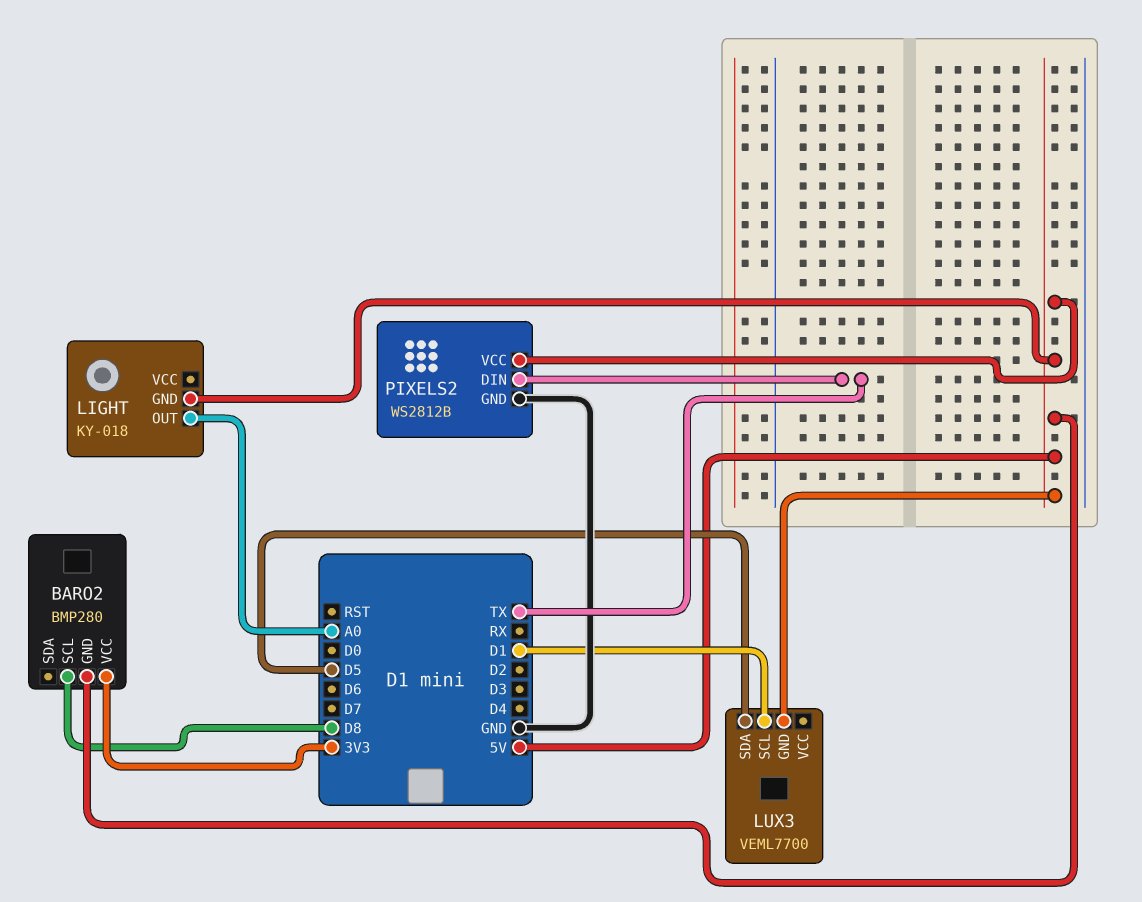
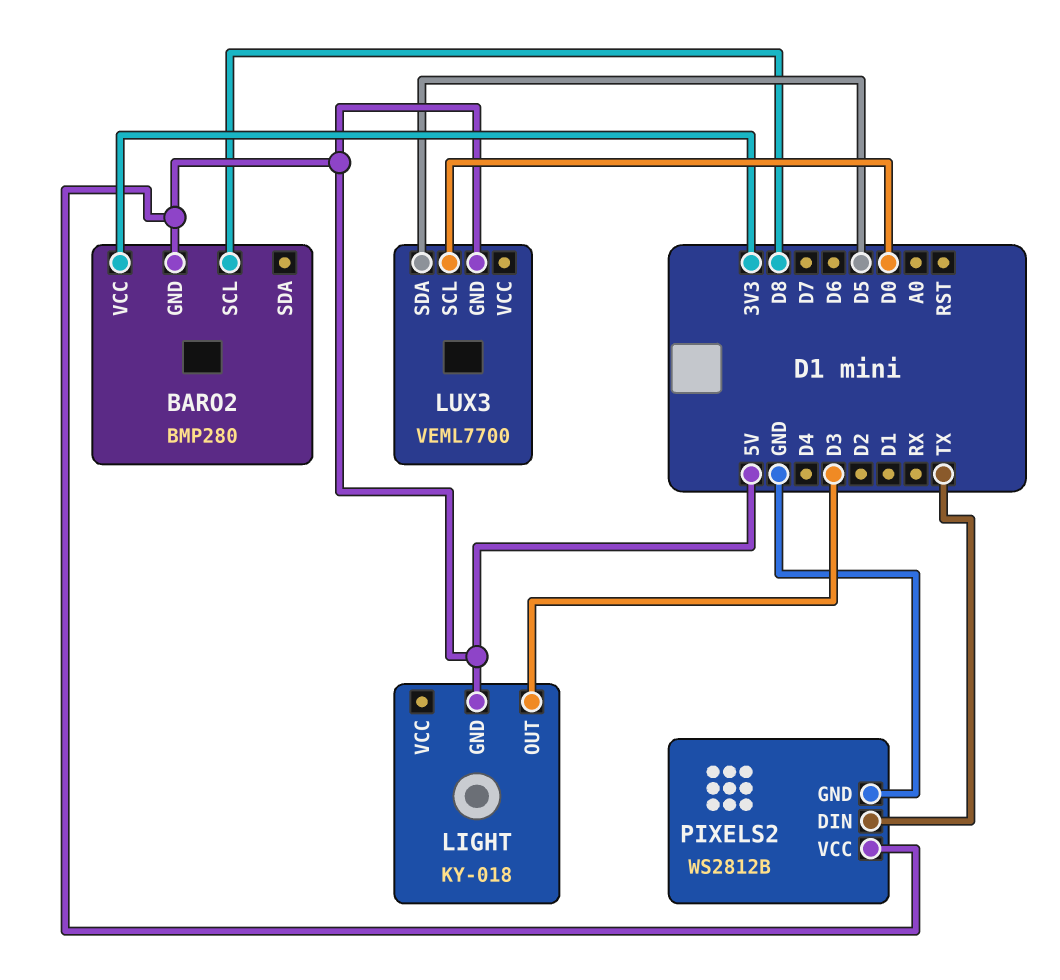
LIGHT pin OUT: A0 -> D3
LUX3 pin SCL: D1 -> D0

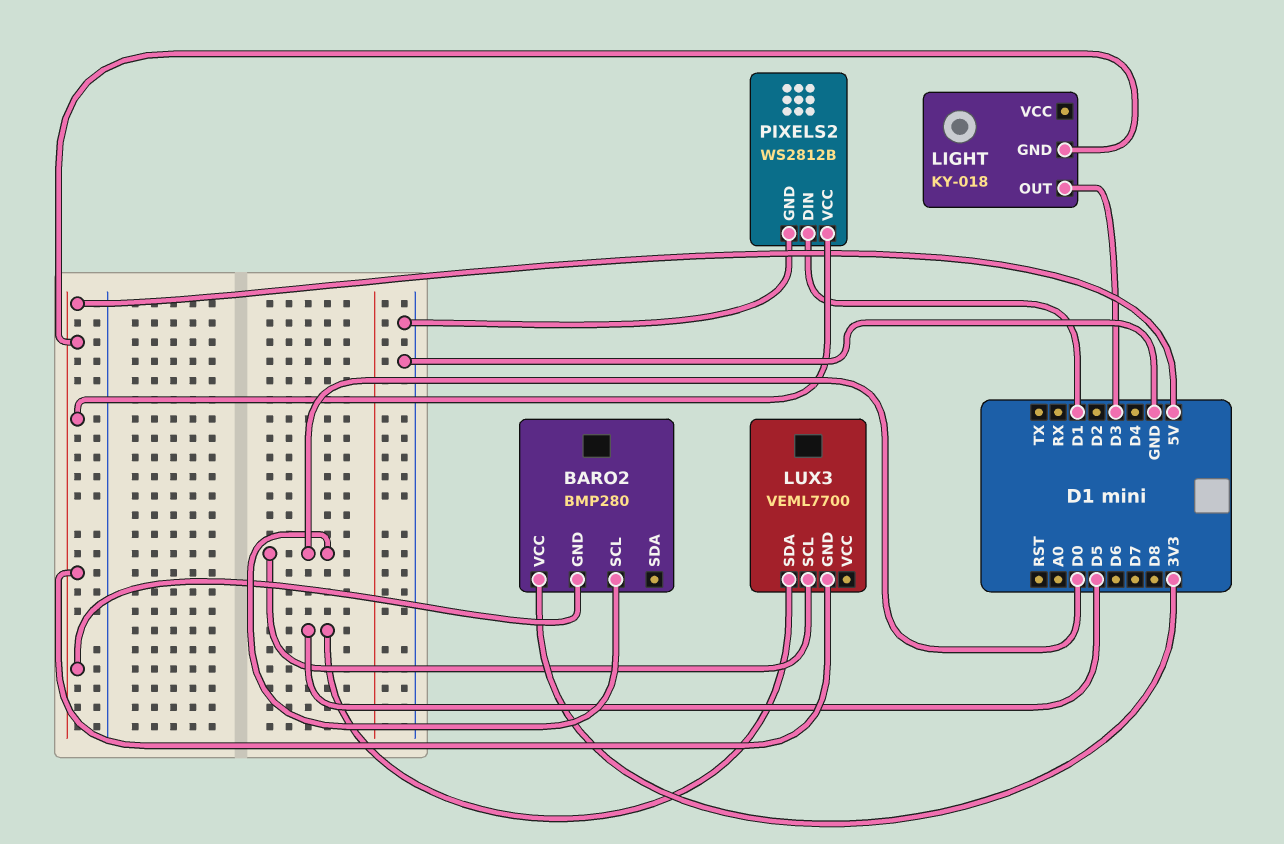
BARO2 pin SCL: D8 -> D0
PIXELS2 pin DIN: TX -> D1

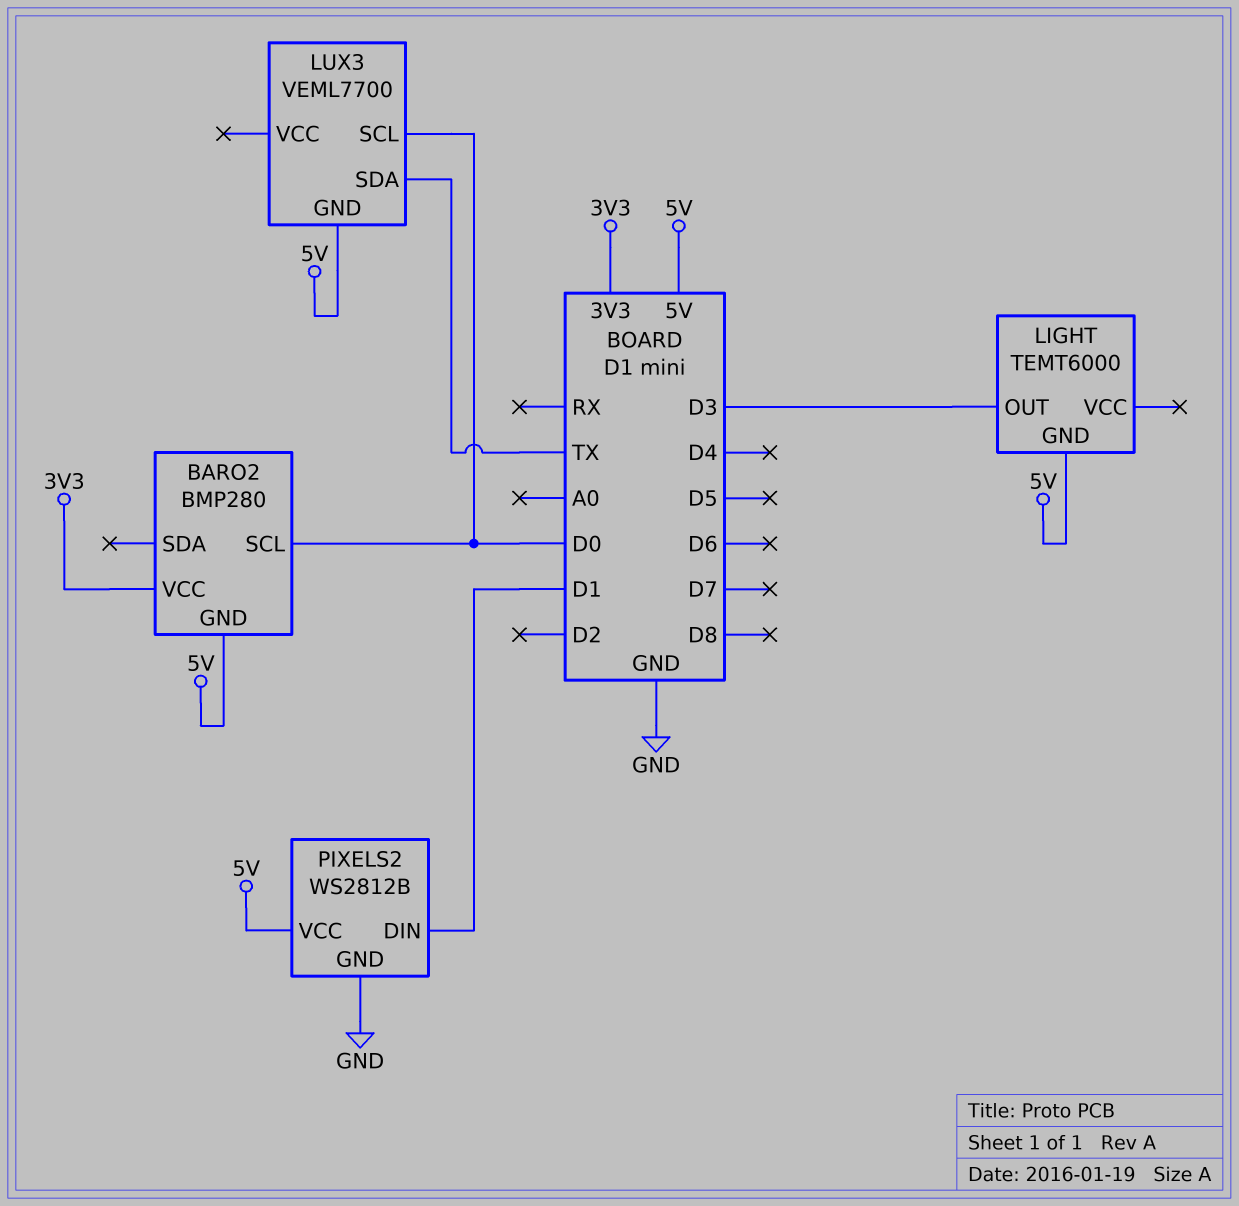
LIGHT: KY-018 -> TEMT6000
LUX3 pin SDA: D5 -> TX

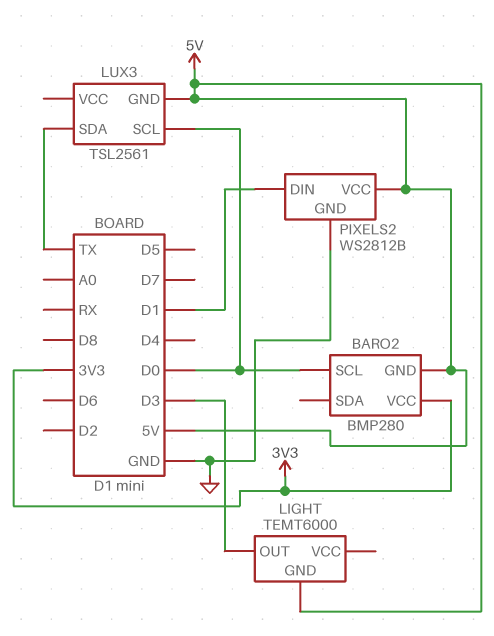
LUX3: VEML7700 -> TSL2561

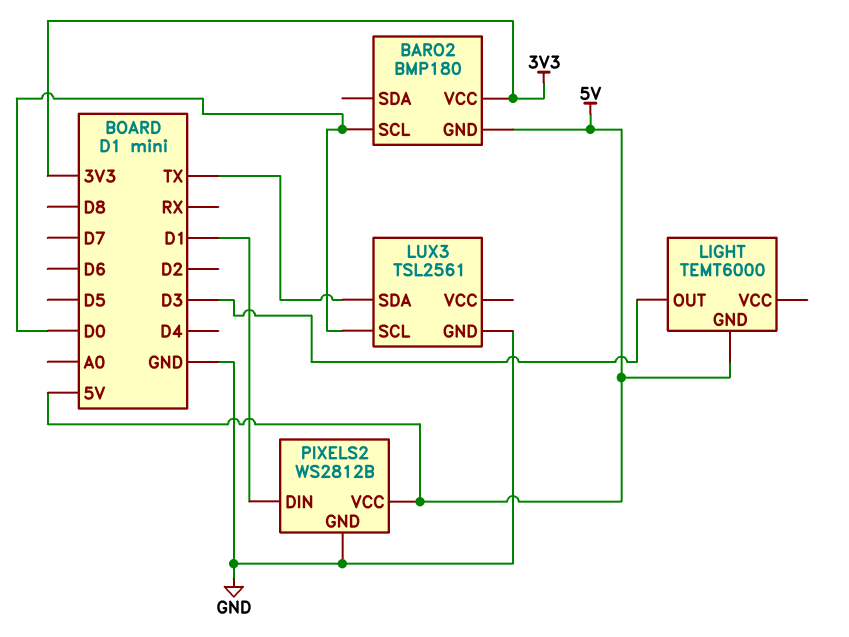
BARO2: BMP280 -> BMP180
LUX3 pin GND: 5V -> GND

